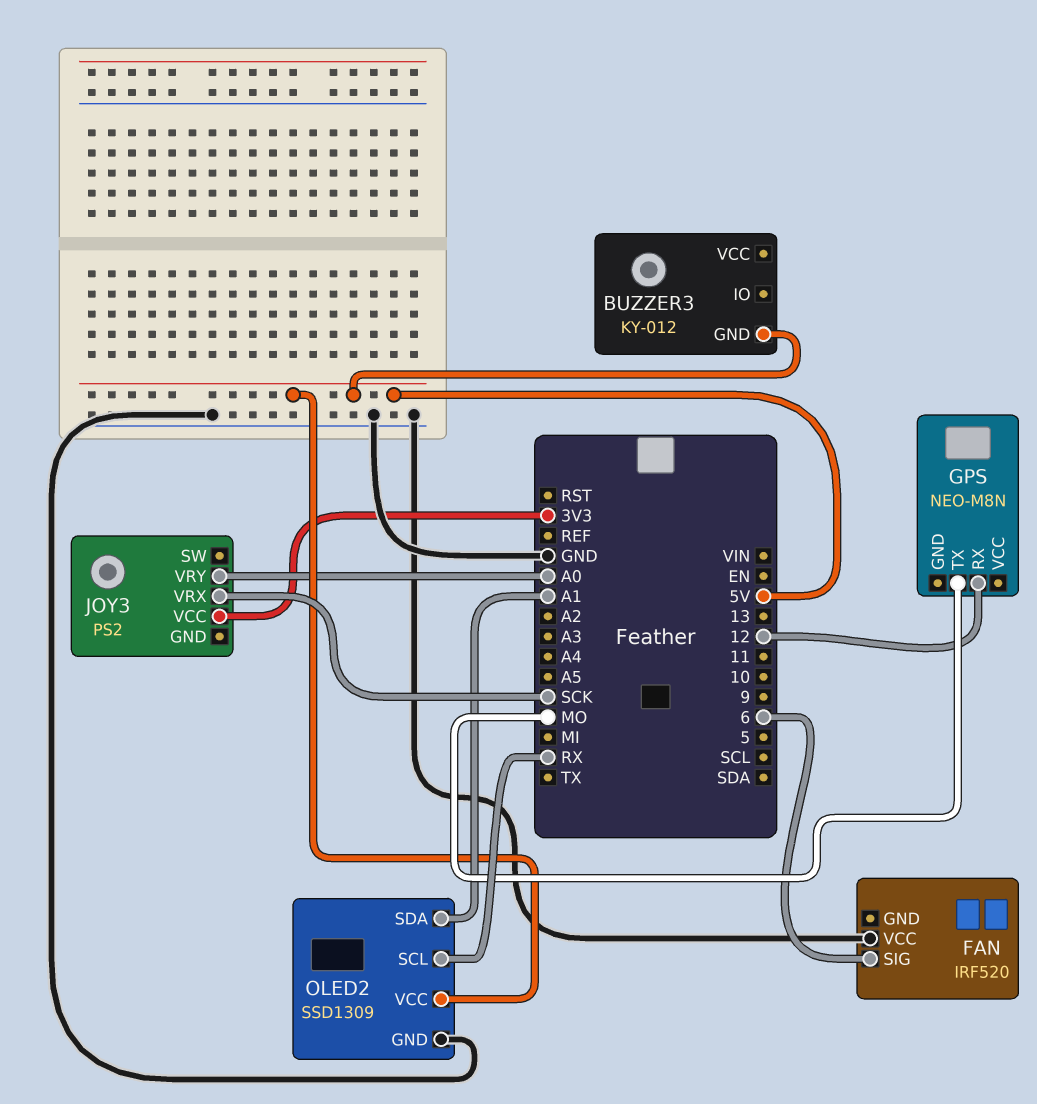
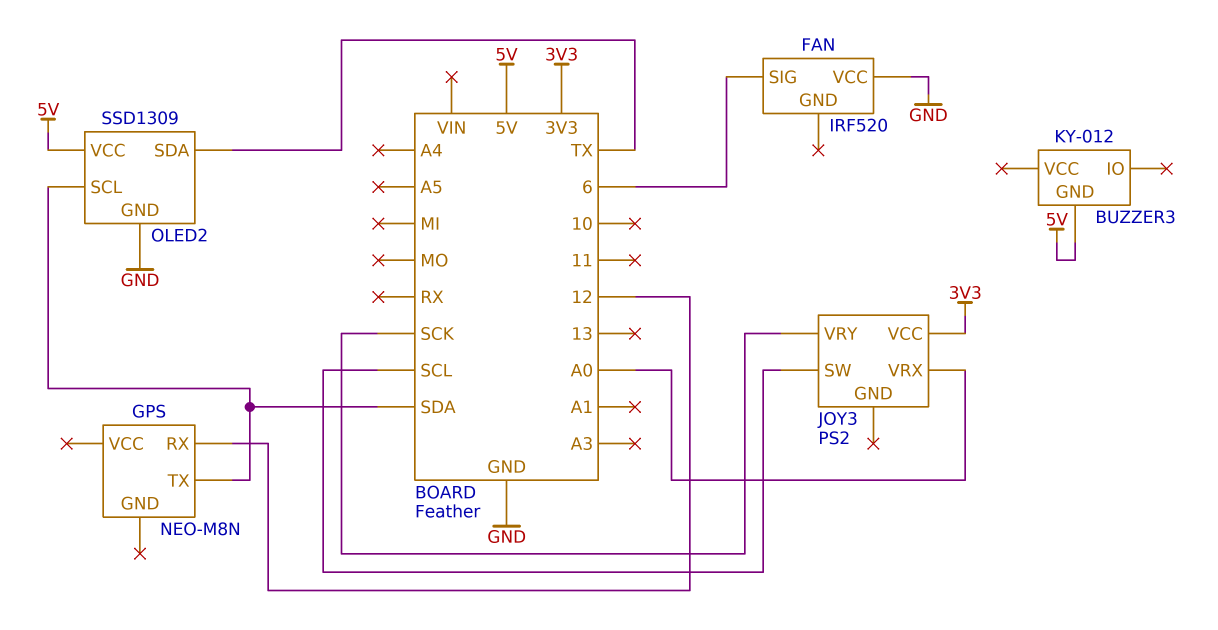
GPS pin TX: MO -> SDA
JOY3 pin SW: none -> SCL
JOY3 pin VRX: SCK -> A0
JOY3 pin VRY: A0 -> SCK
OLED2 pin SCL: RX -> SDA
OLED2 pin SDA: A1 -> TX

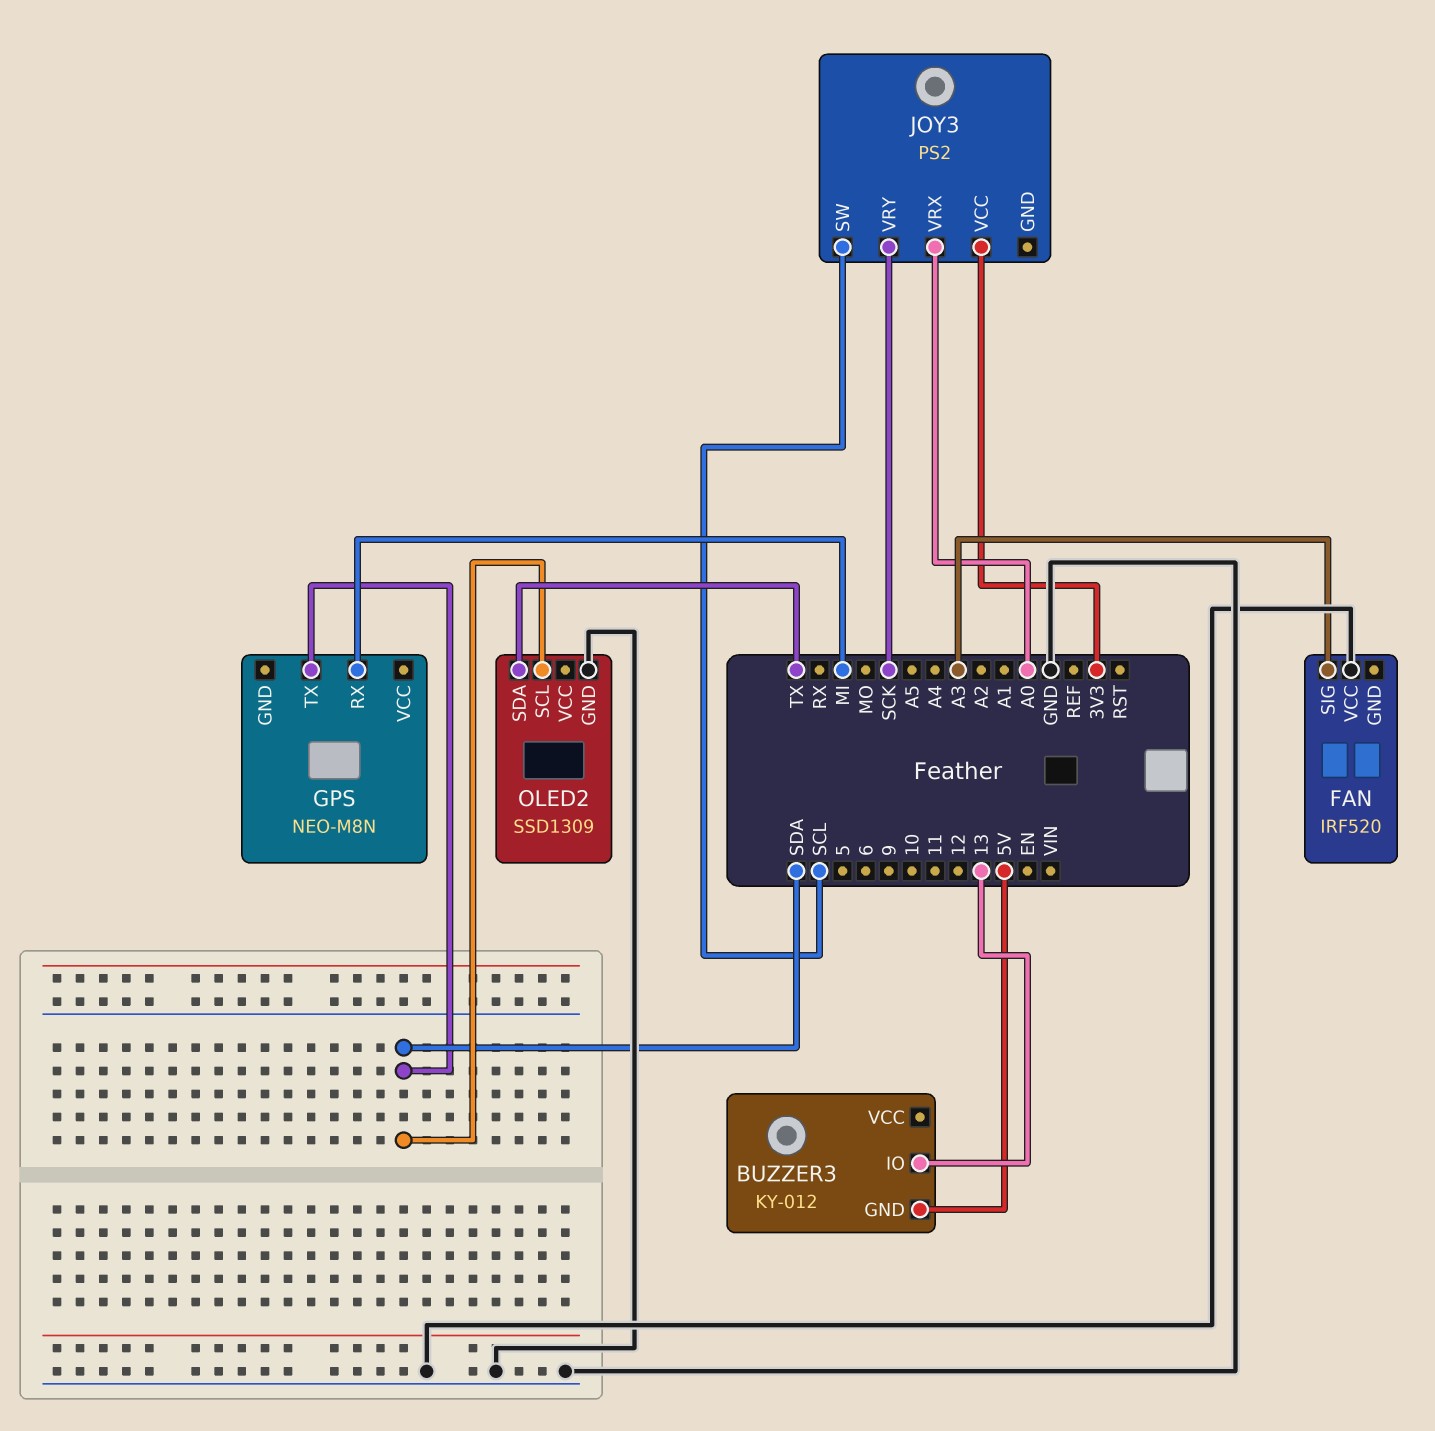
BUZZER3 pin IO: none -> 13
FAN pin SIG: 6 -> A3
GPS pin RX: 12 -> MI
OLED2 pin VCC: 5V -> none

